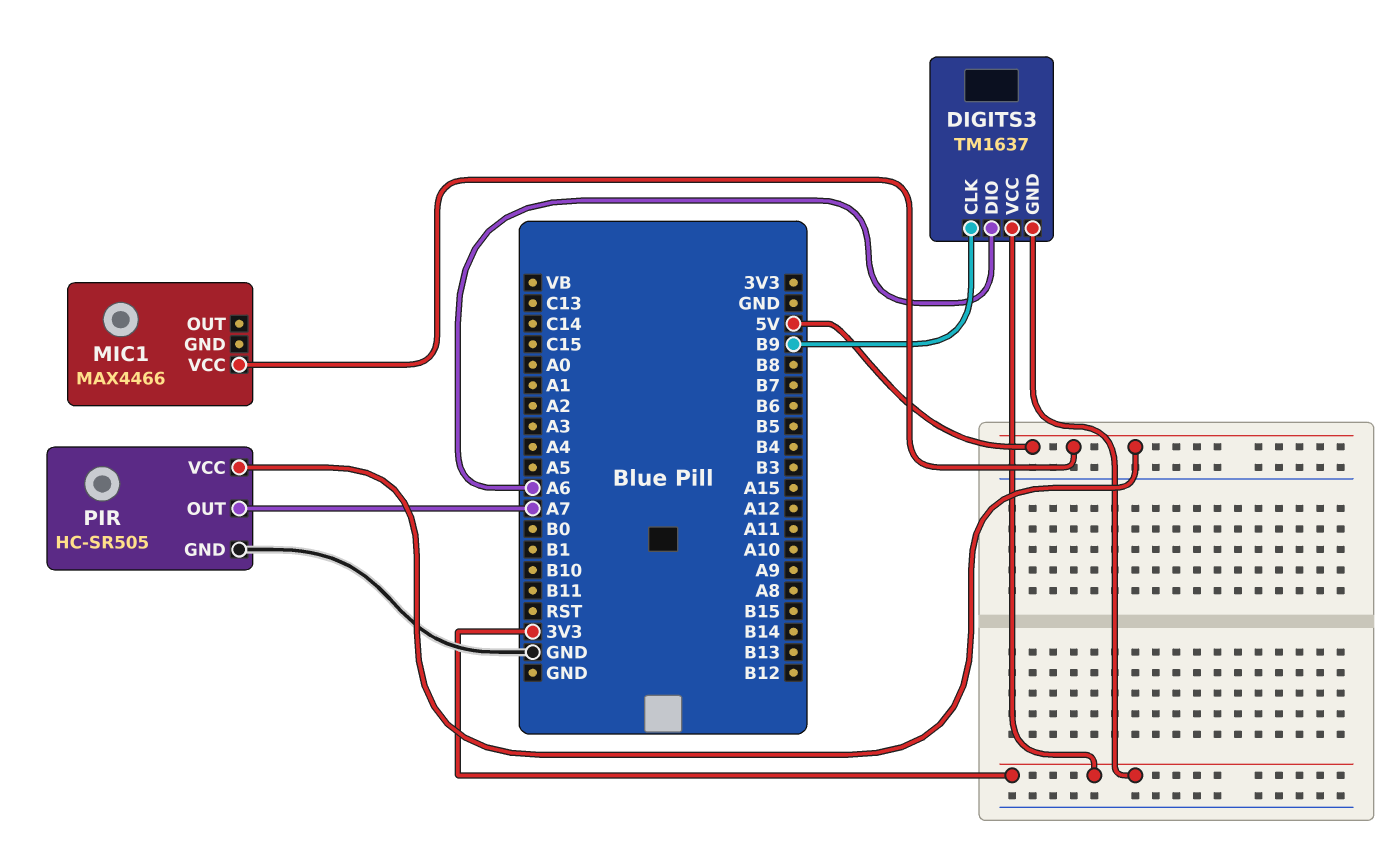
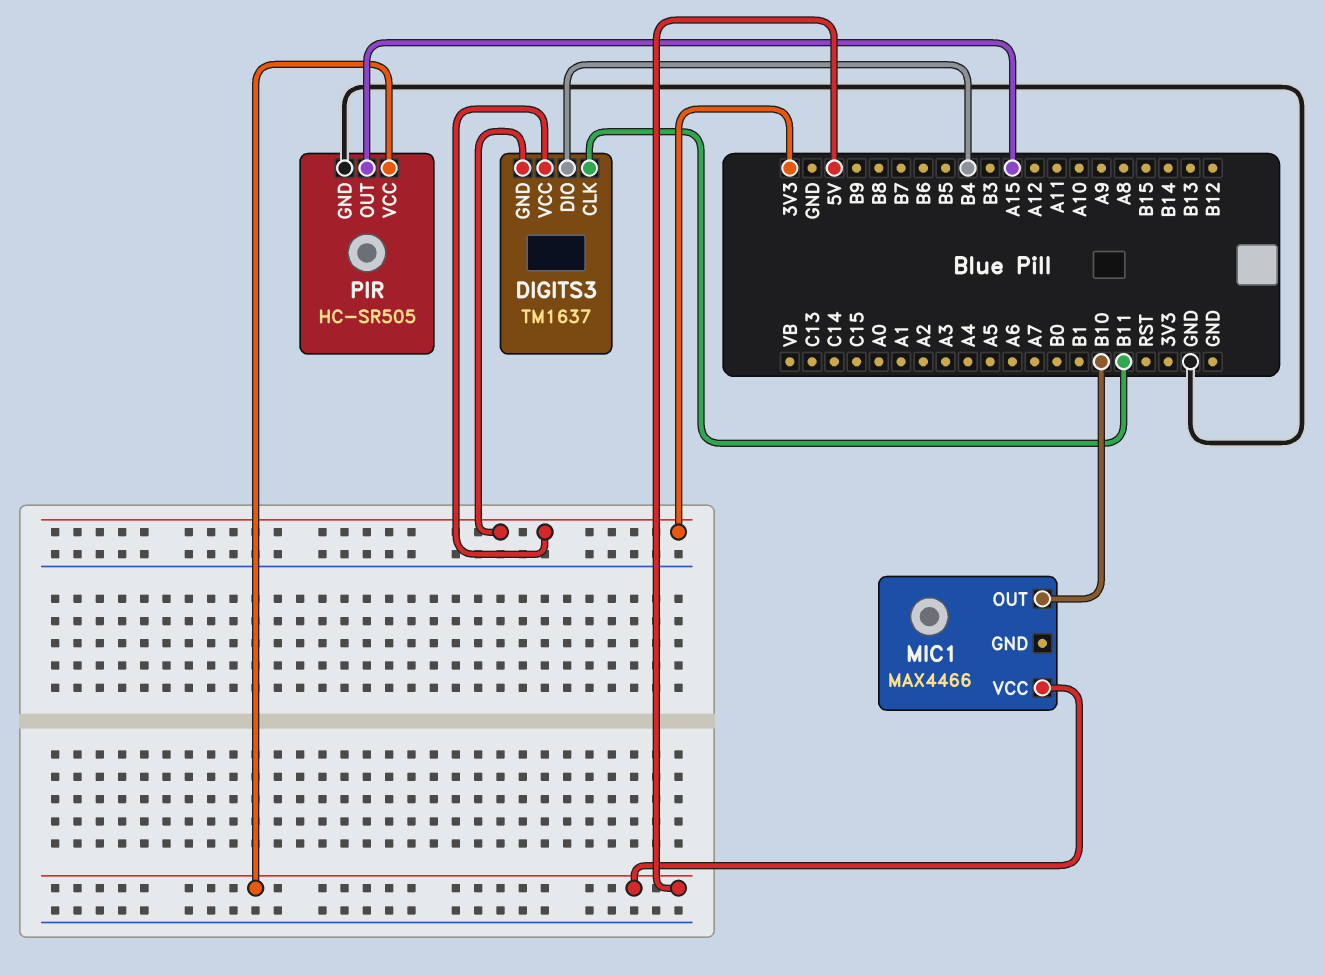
DIGITS3 pin CLK: B9 -> B11
DIGITS3 pin DIO: A6 -> B4
MIC1 pin OUT: none -> B10
PIR pin OUT: A7 -> A15

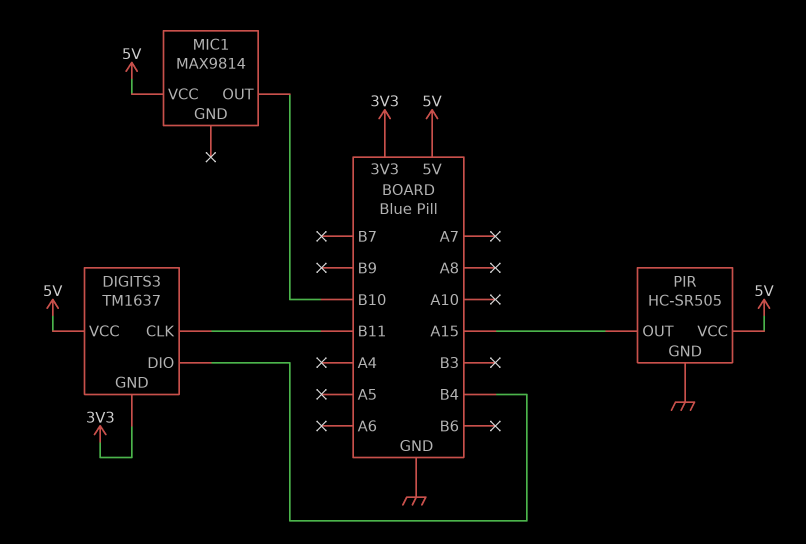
DIGITS3 pin VCC: 3V3 -> 5V
MIC1: MAX4466 -> MAX9814

